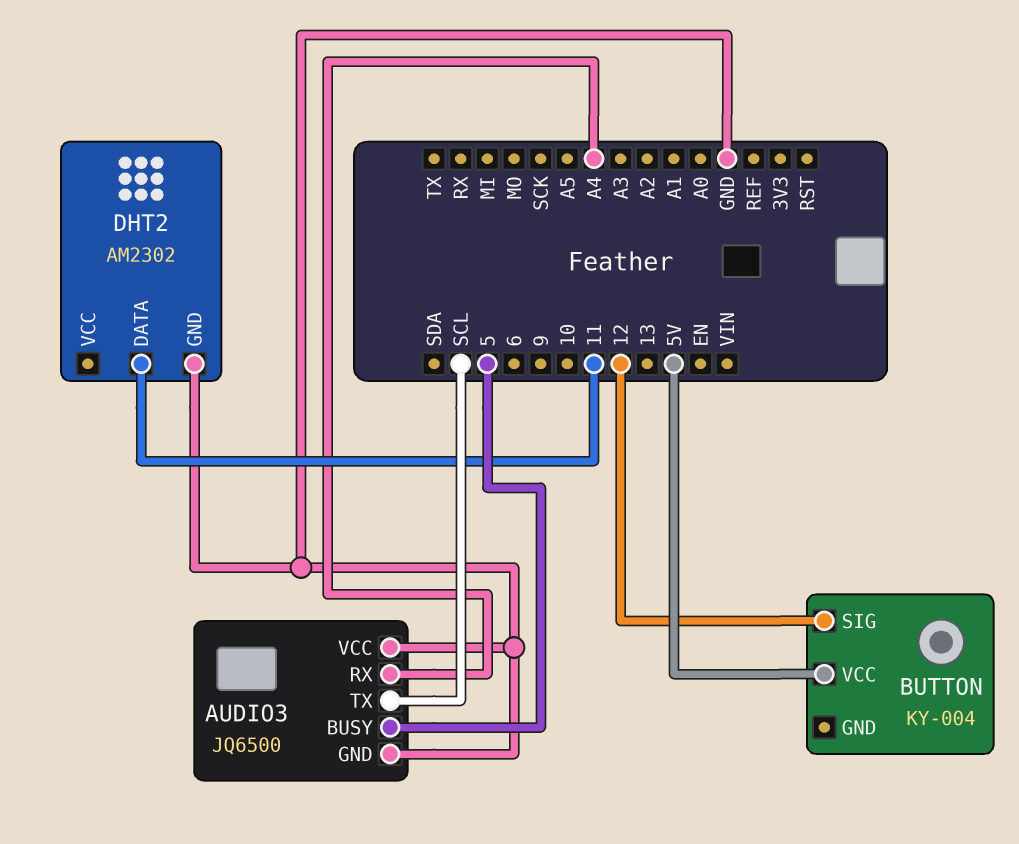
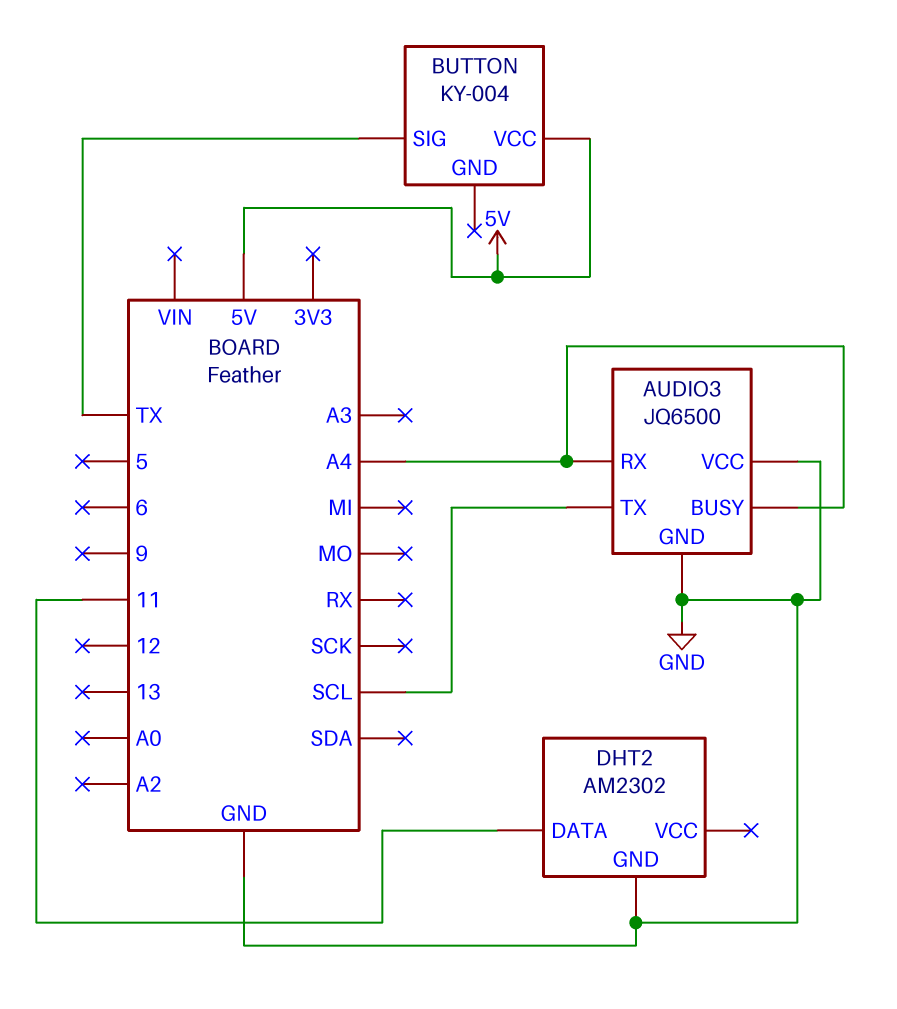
AUDIO3 pin BUSY: 5 -> A4
BUTTON pin SIG: 12 -> TX

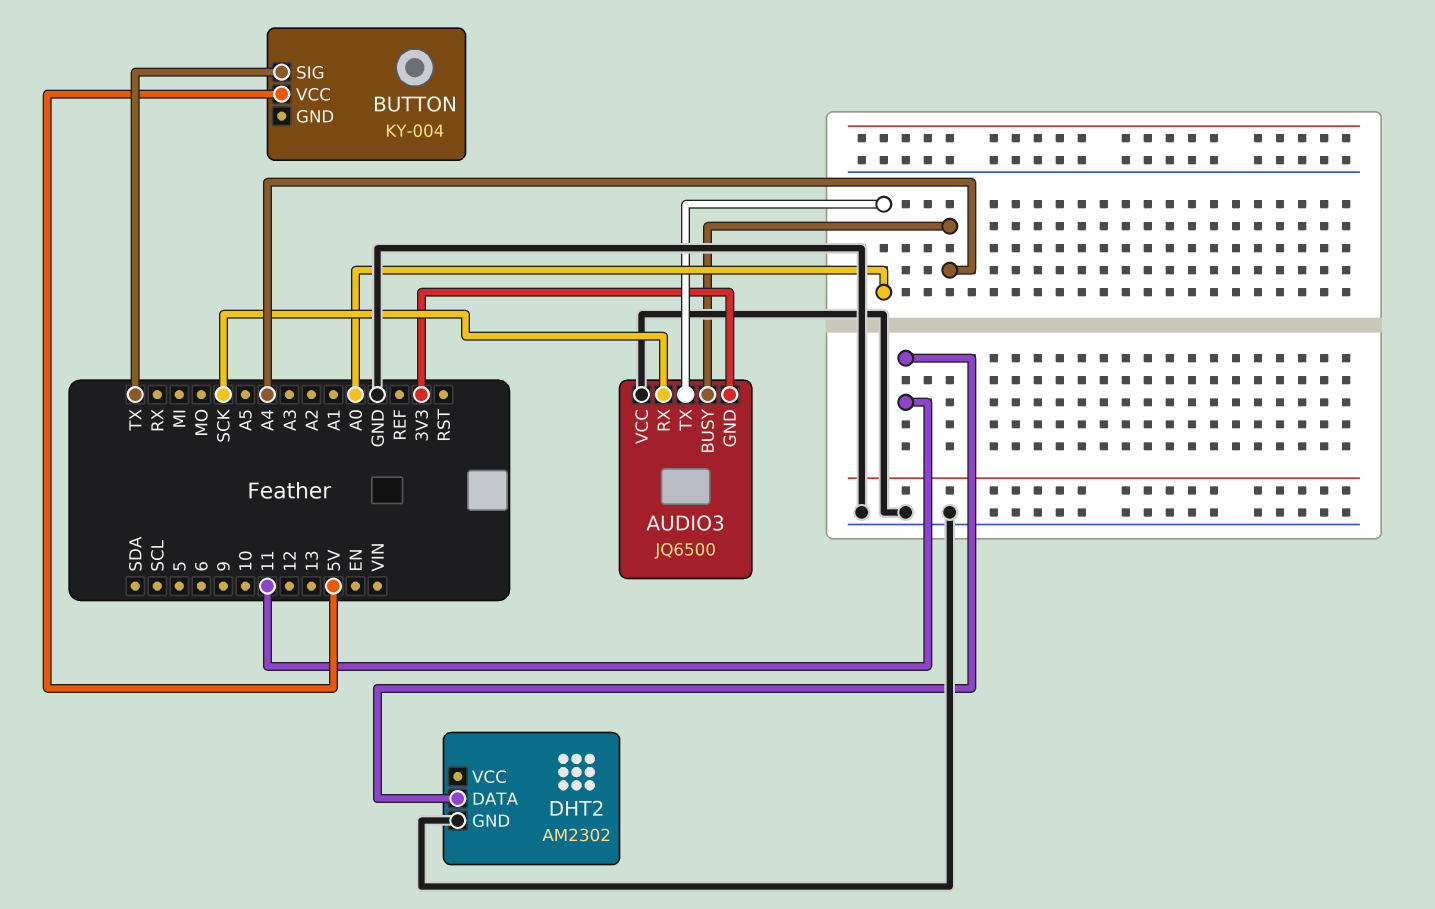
AUDIO3 pin GND: GND -> 3V3
AUDIO3 pin RX: A4 -> SCK
AUDIO3 pin TX: SCL -> A0

